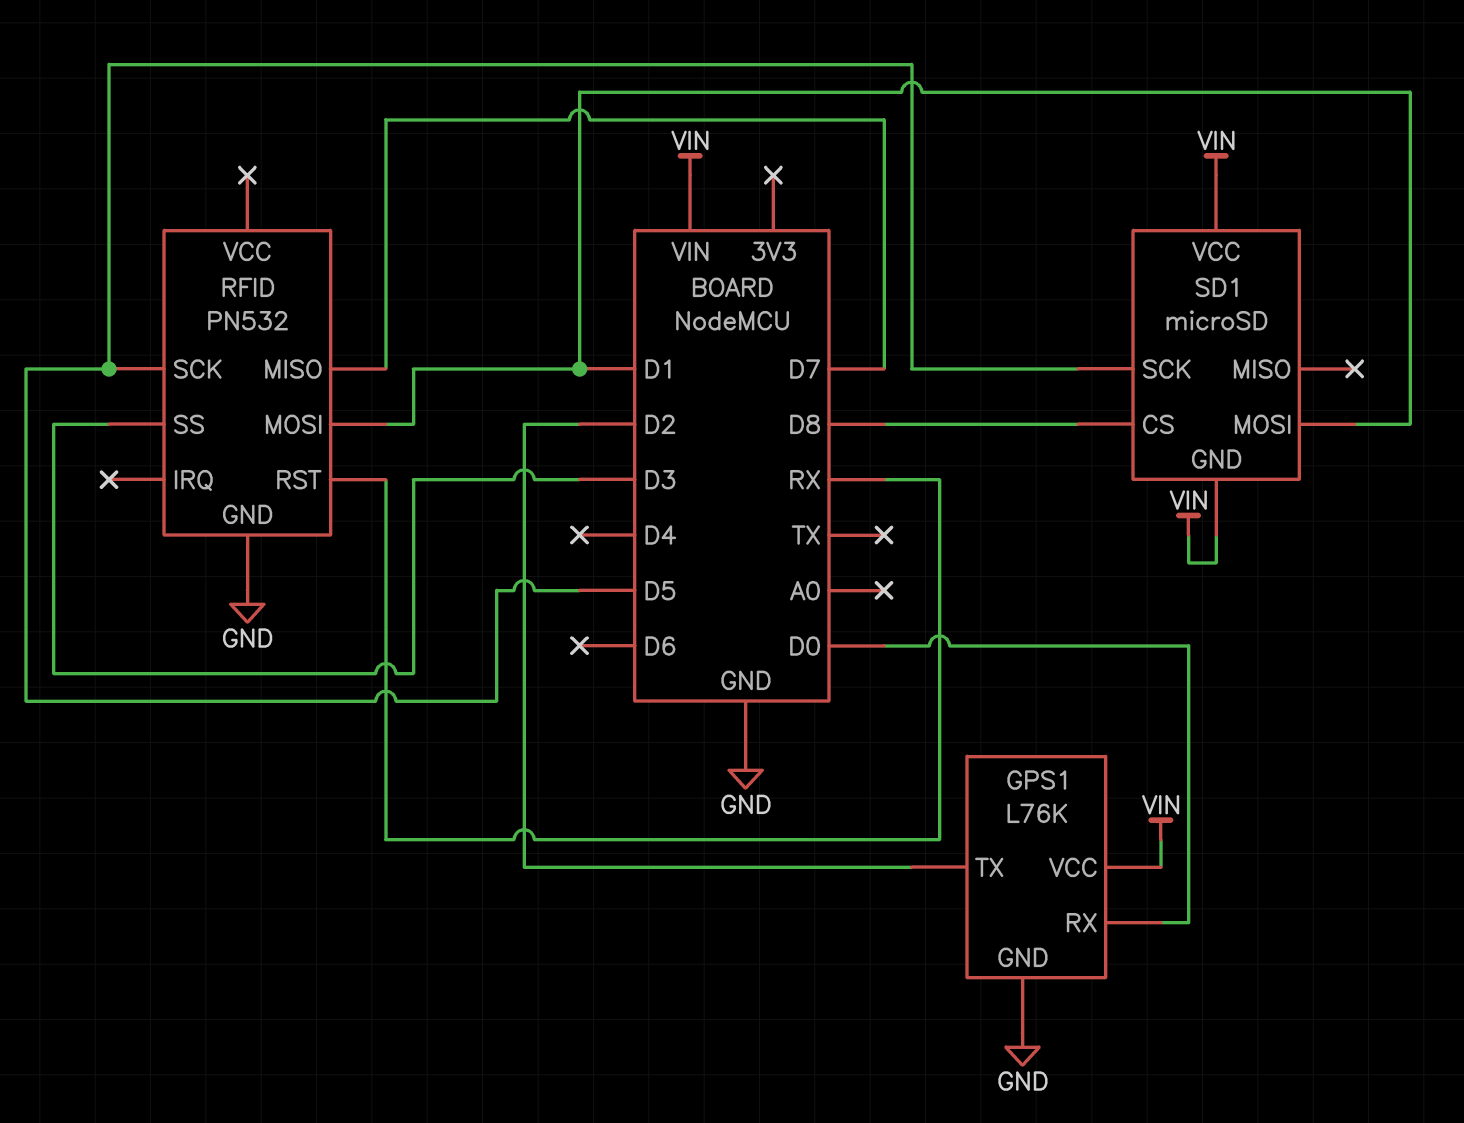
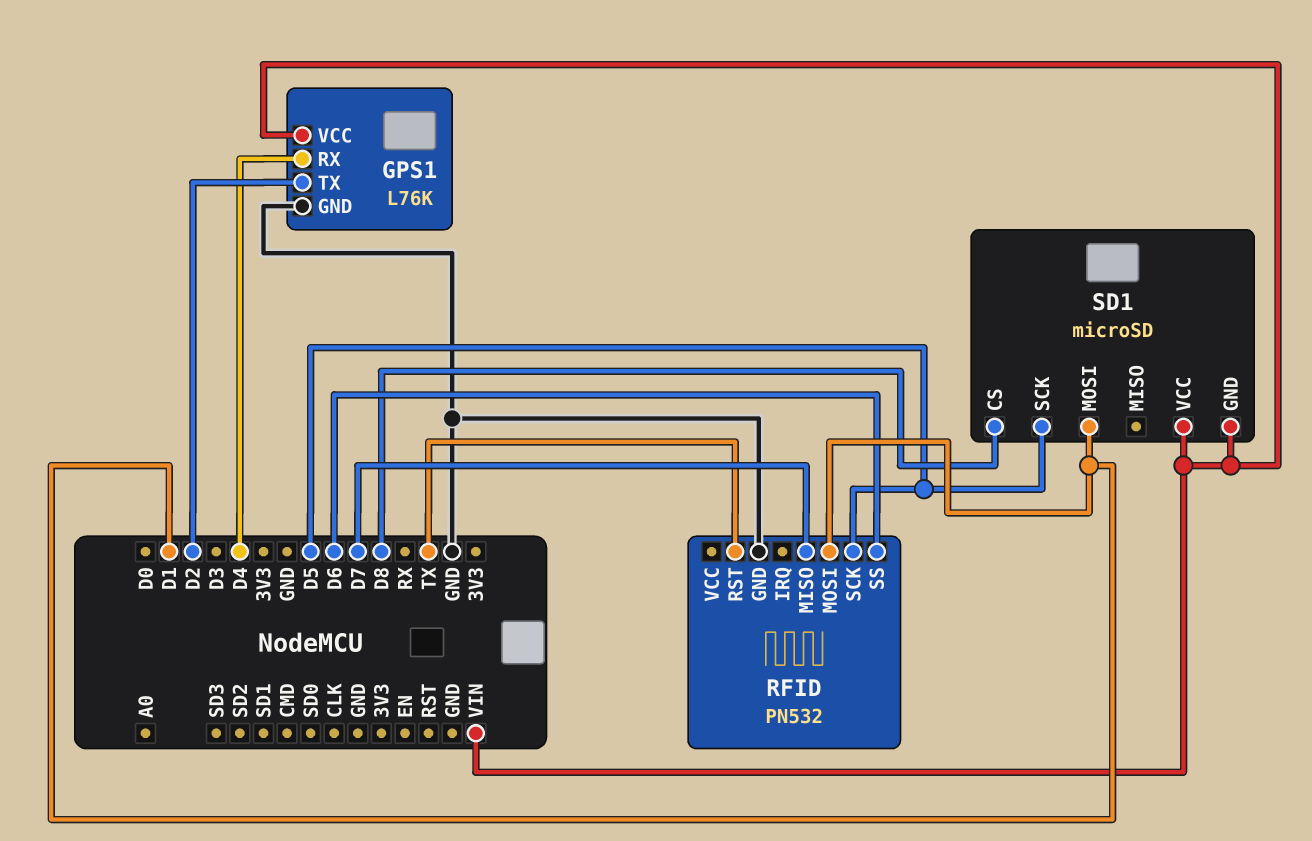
GPS1 pin RX: D0 -> D4
RFID pin RST: RX -> TX
RFID pin SS: D3 -> D6

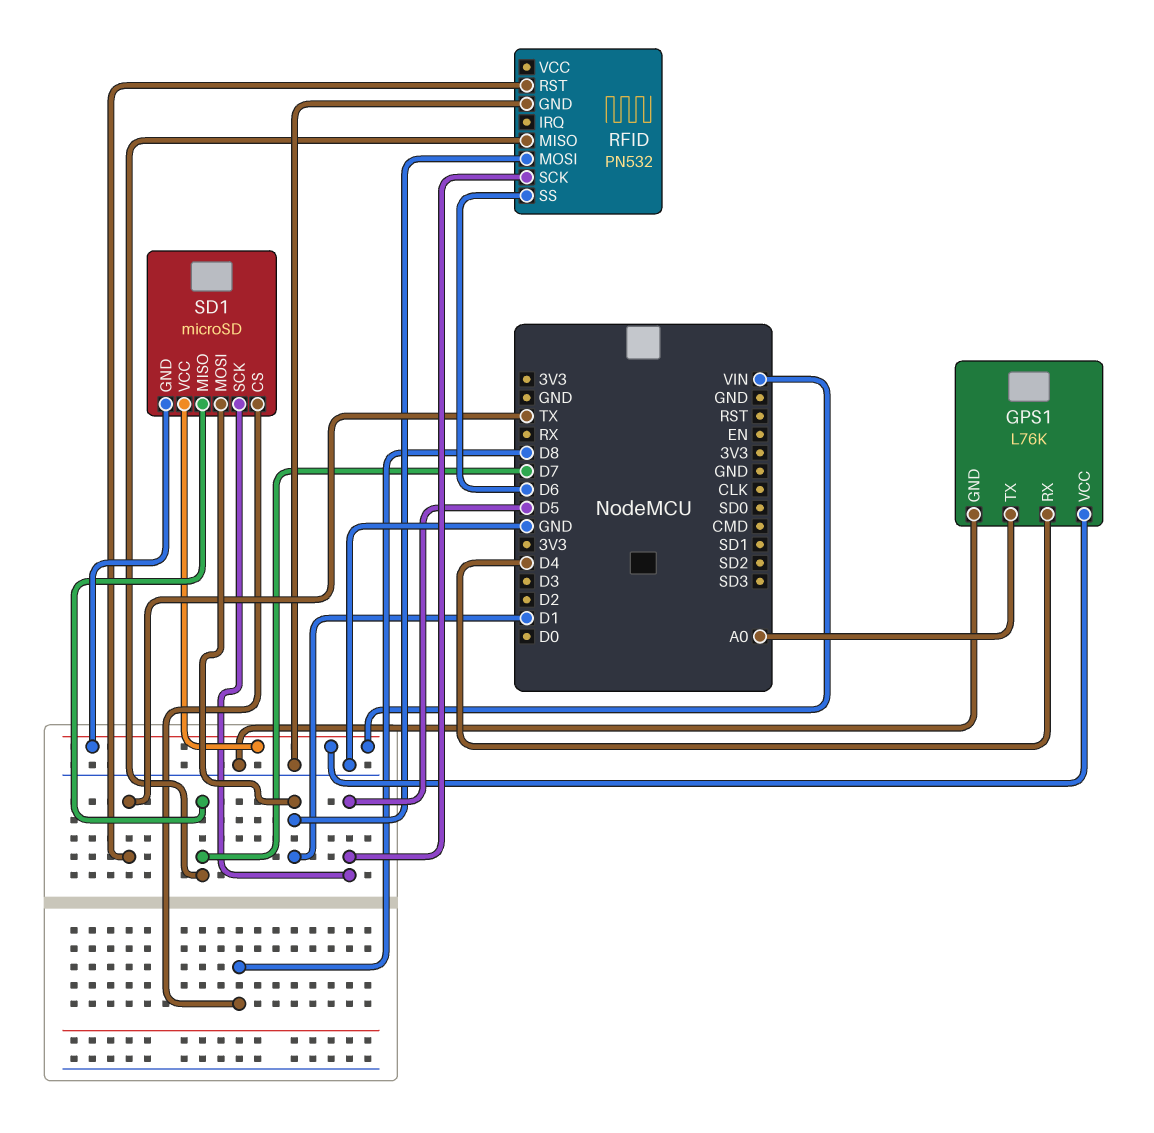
GPS1 pin TX: D2 -> A0
SD1 pin MISO: none -> D7

